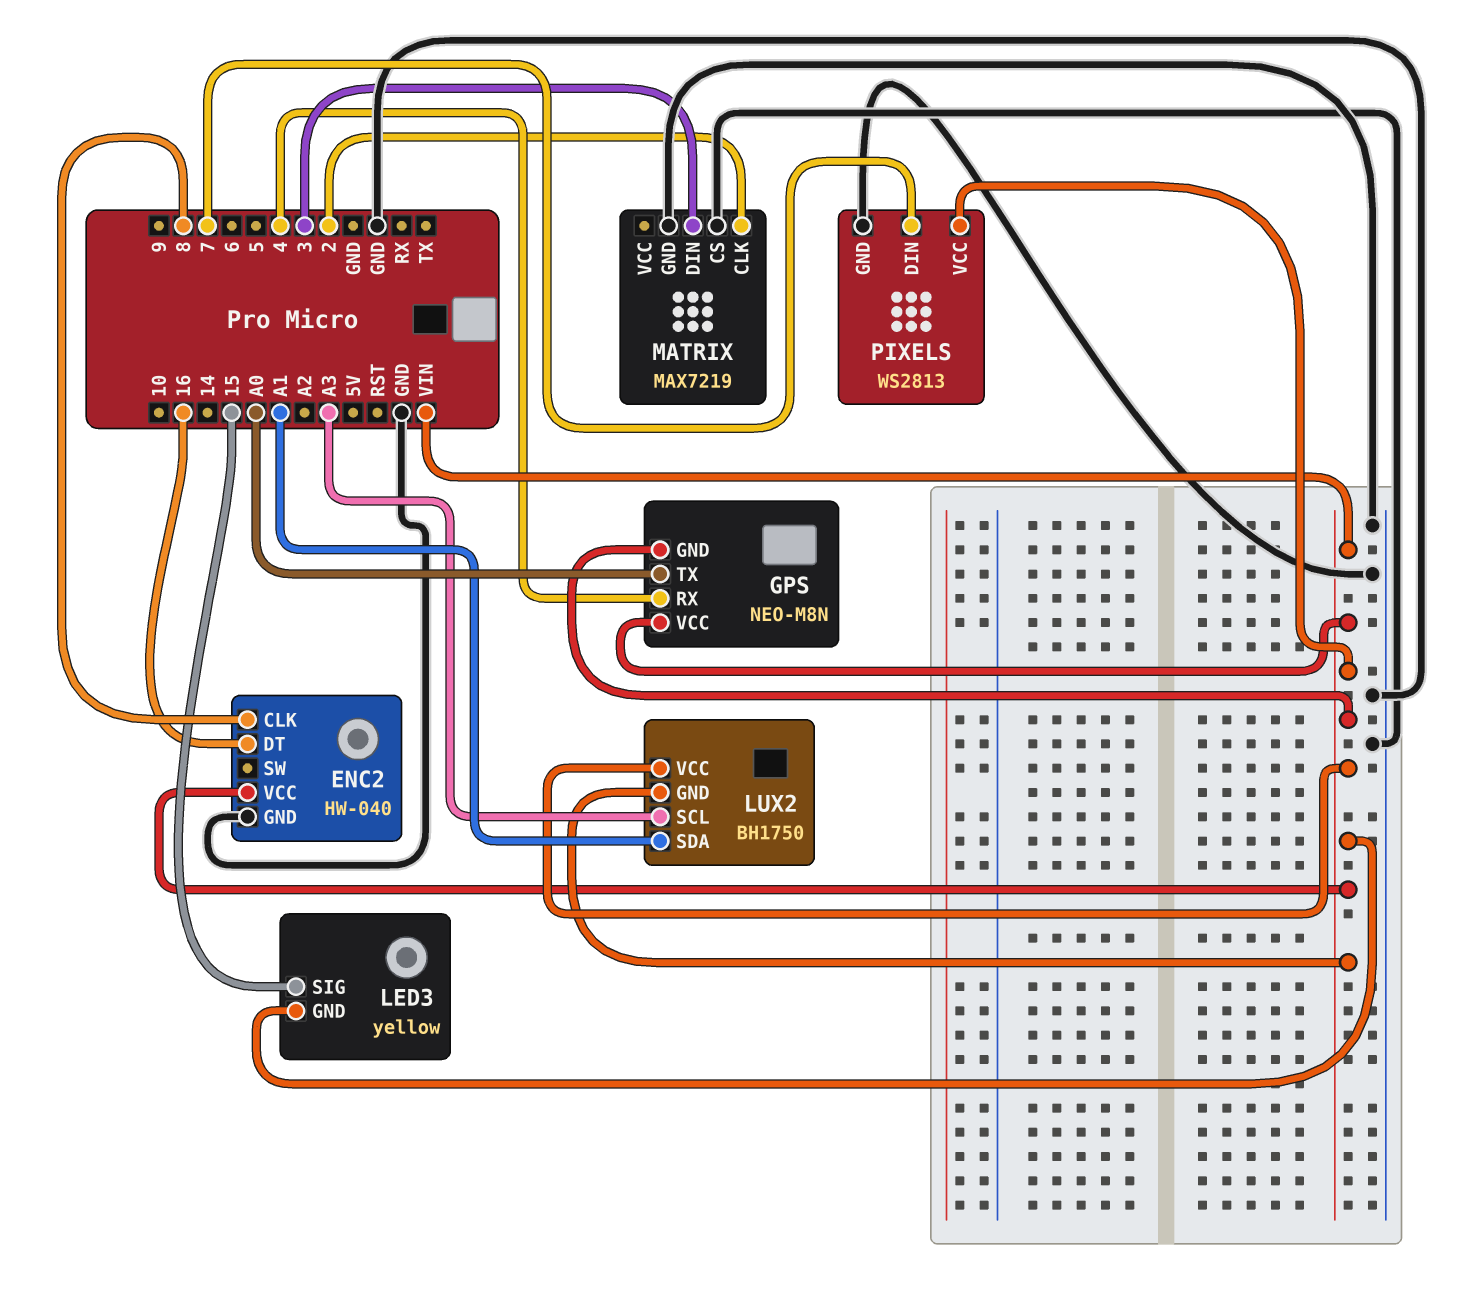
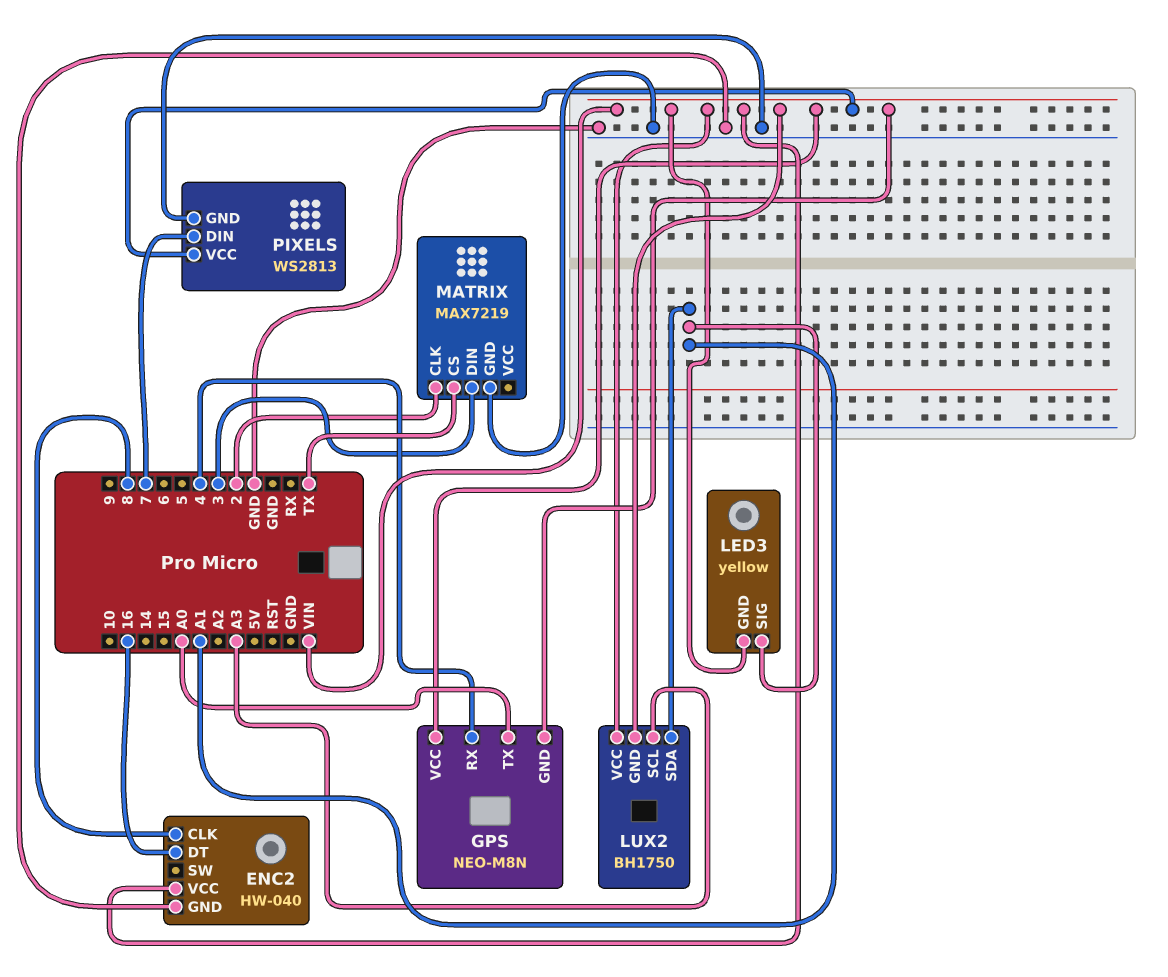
LED3 pin SIG: 15 -> A1
MATRIX pin CS: GND -> TX

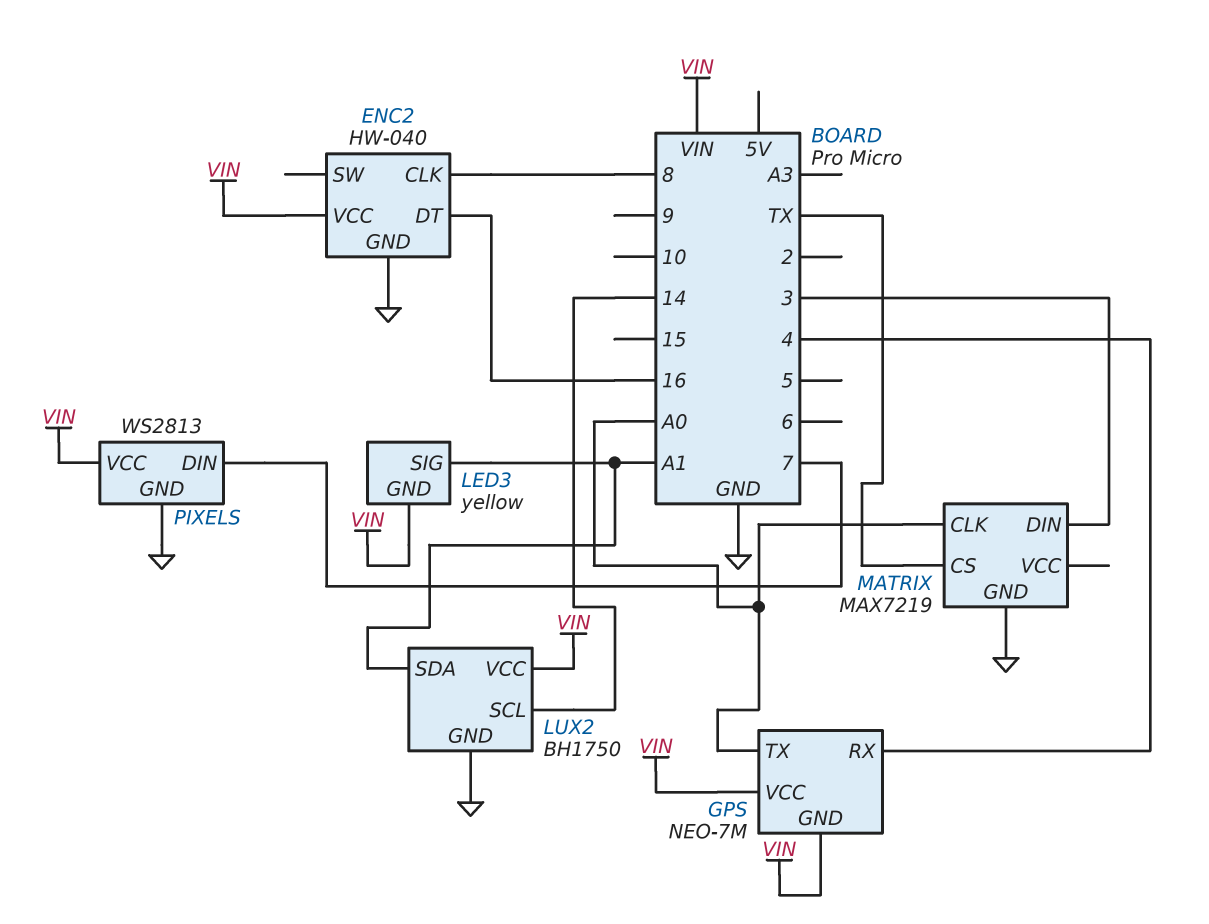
GPS: NEO-M8N -> NEO-7M
LUX2 pin GND: VIN -> GND
LUX2 pin SCL: A3 -> 14
MATRIX pin CLK: 2 -> A0

